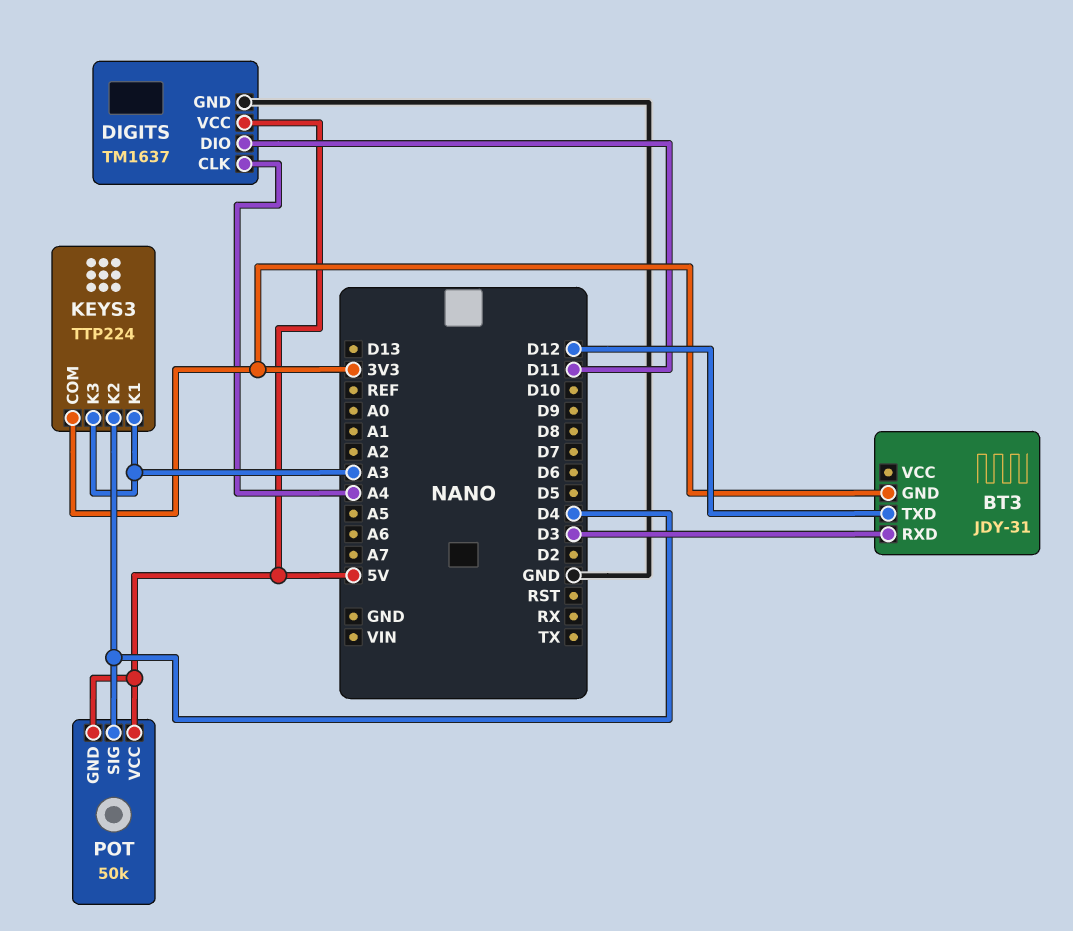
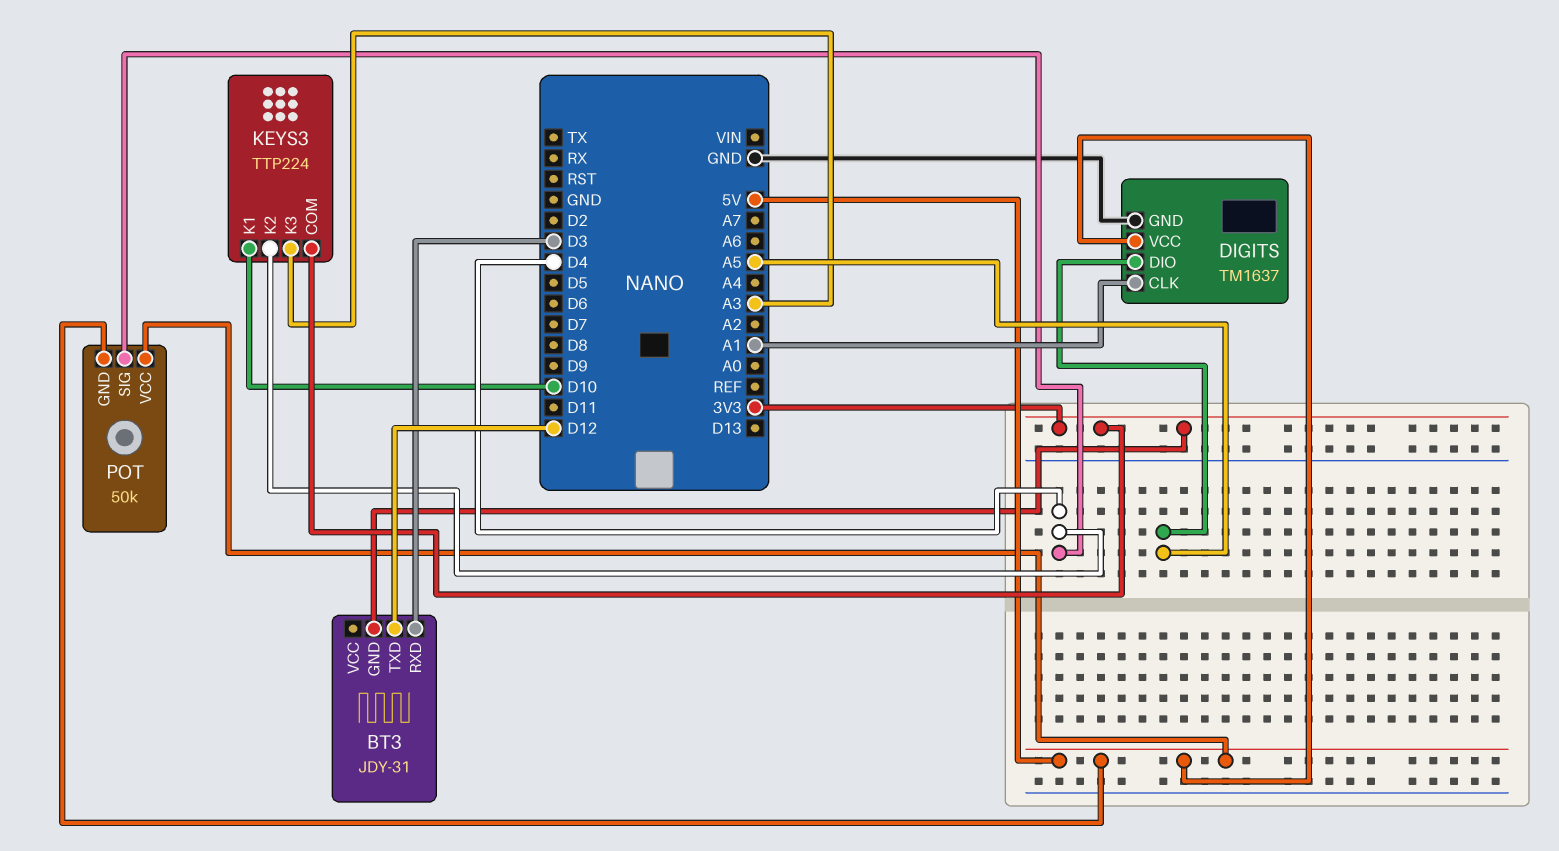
DIGITS pin CLK: A4 -> A1
DIGITS pin DIO: D11 -> A5
KEYS3 pin K1: A3 -> D10

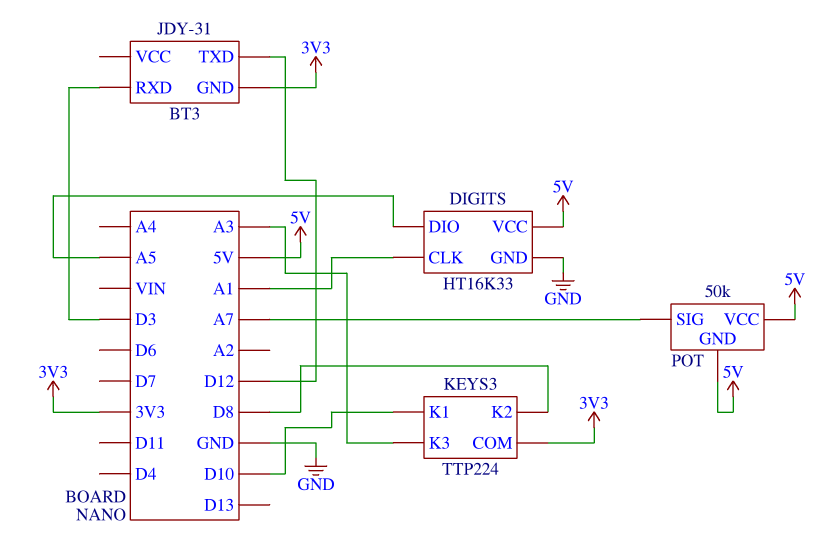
DIGITS: TM1637 -> HT16K33
KEYS3 pin K2: D4 -> D8
POT pin SIG: D4 -> A7

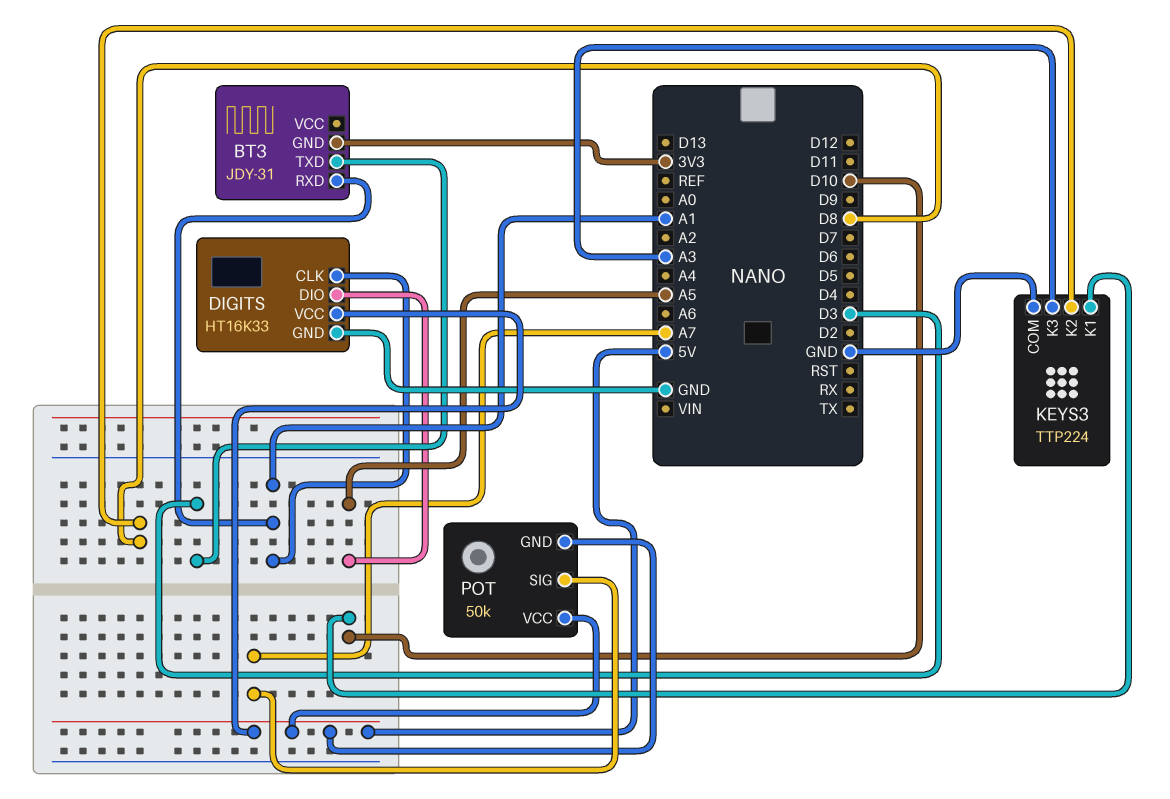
BT3 pin RXD: D3 -> A1
BT3 pin TXD: D12 -> D3
KEYS3 pin COM: 3V3 -> GND

